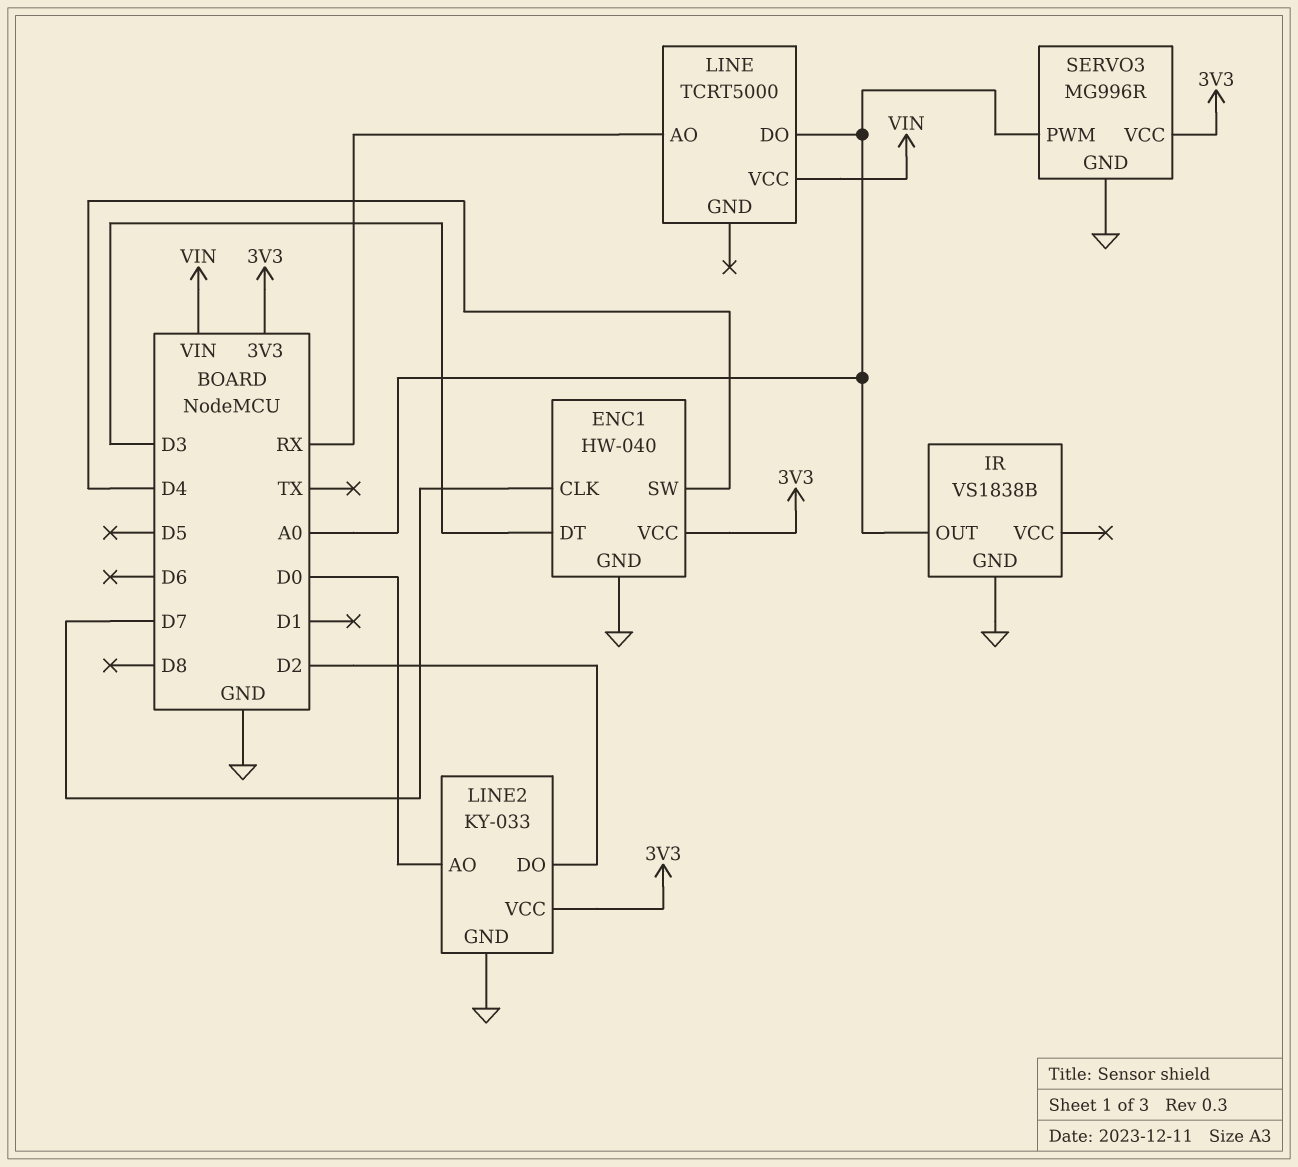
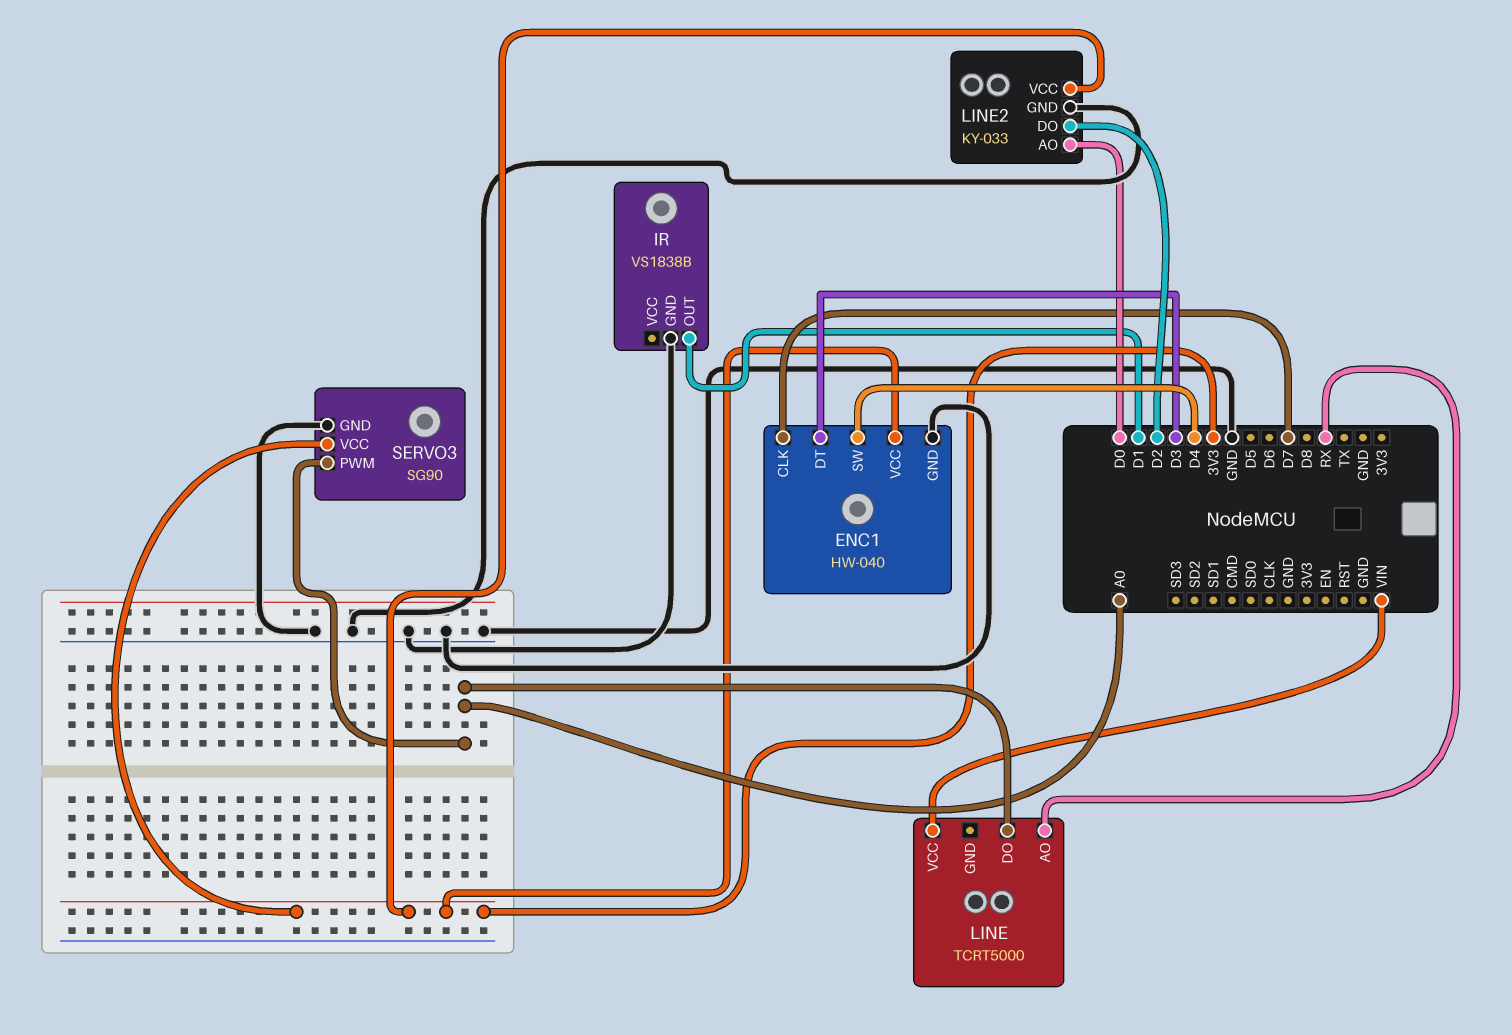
IR pin OUT: A0 -> D1
SERVO3: MG996R -> SG90

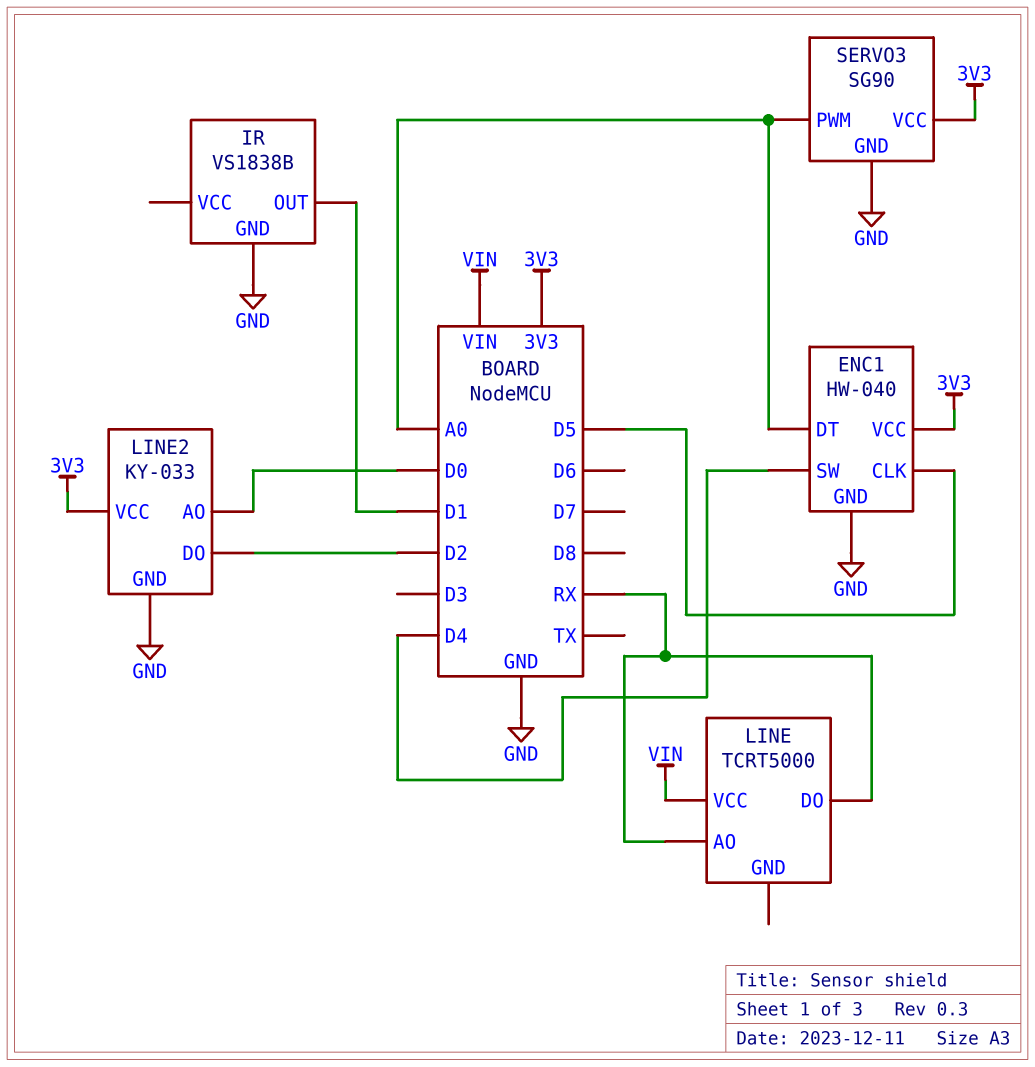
ENC1 pin CLK: D7 -> D5
ENC1 pin DT: D3 -> A0
LINE pin DO: A0 -> RX

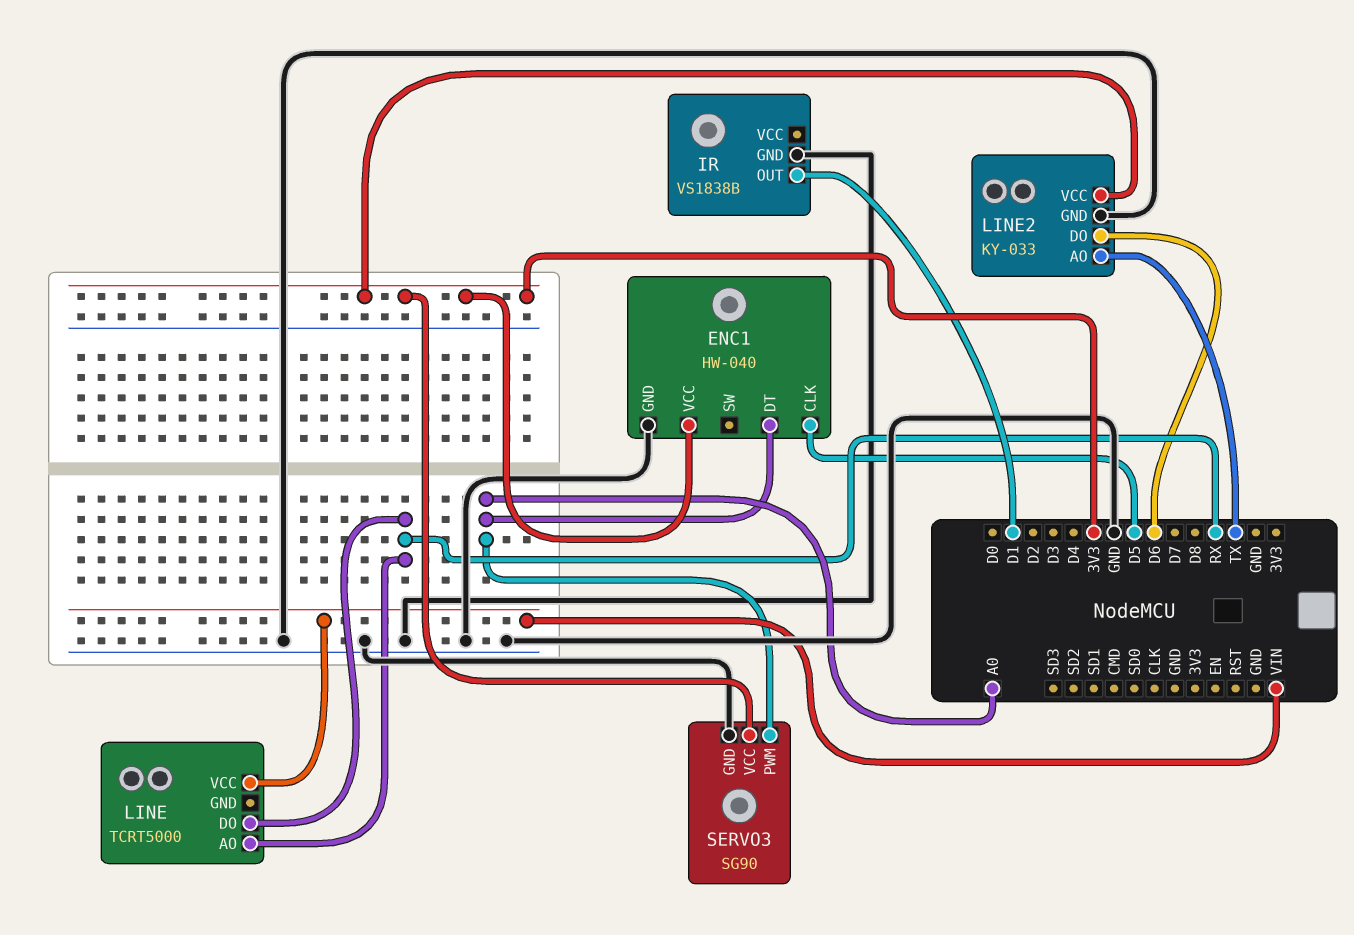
ENC1 pin SW: D4 -> none
LINE2 pin AO: D0 -> TX
LINE2 pin DO: D2 -> D6

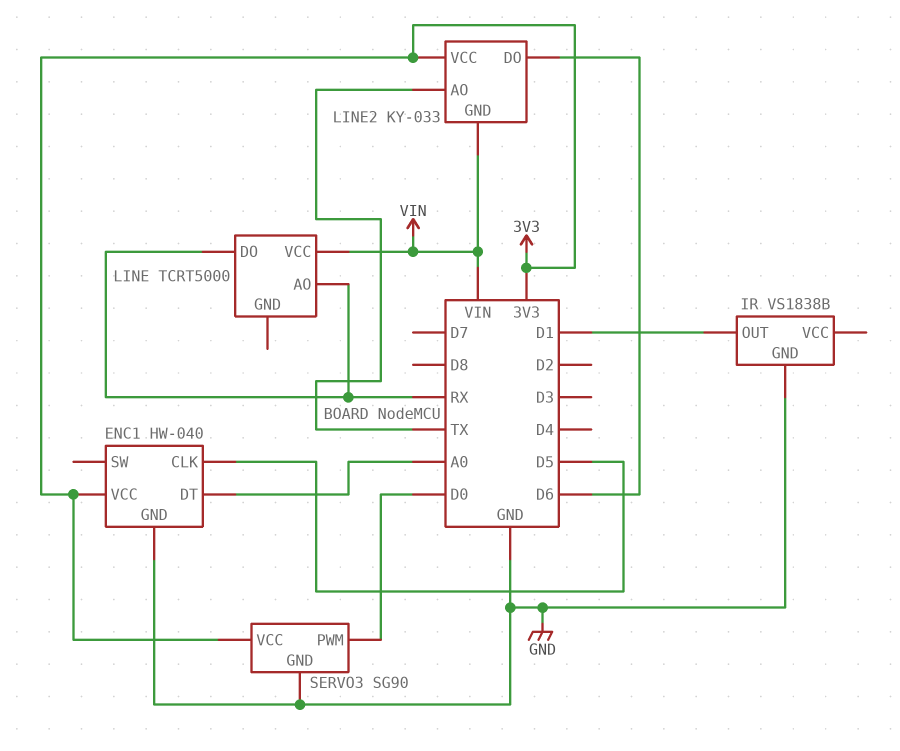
LINE2 pin GND: GND -> VIN
SERVO3 pin PWM: A0 -> D0

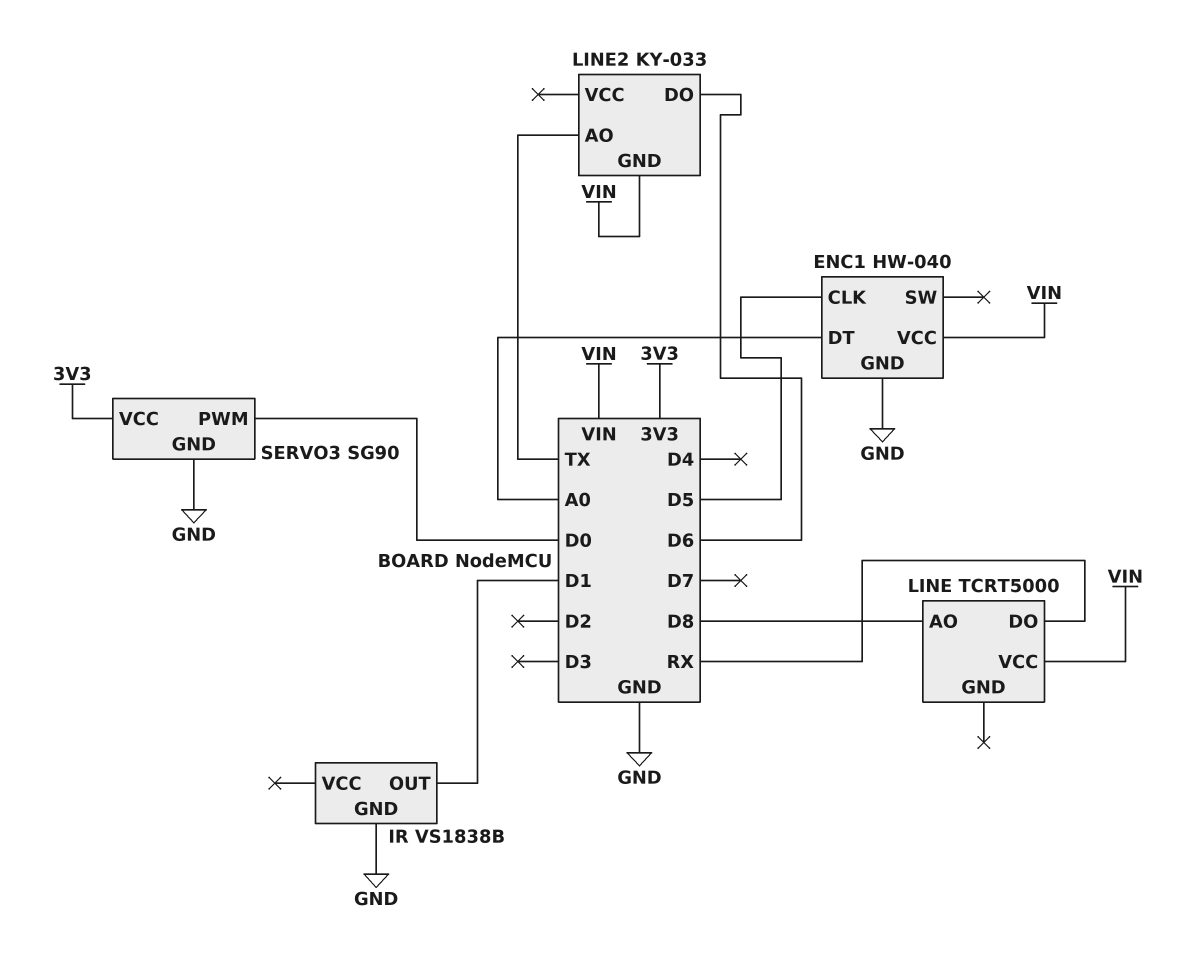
ENC1 pin VCC: 3V3 -> VIN
LINE pin AO: RX -> D8
LINE2 pin VCC: 3V3 -> none

